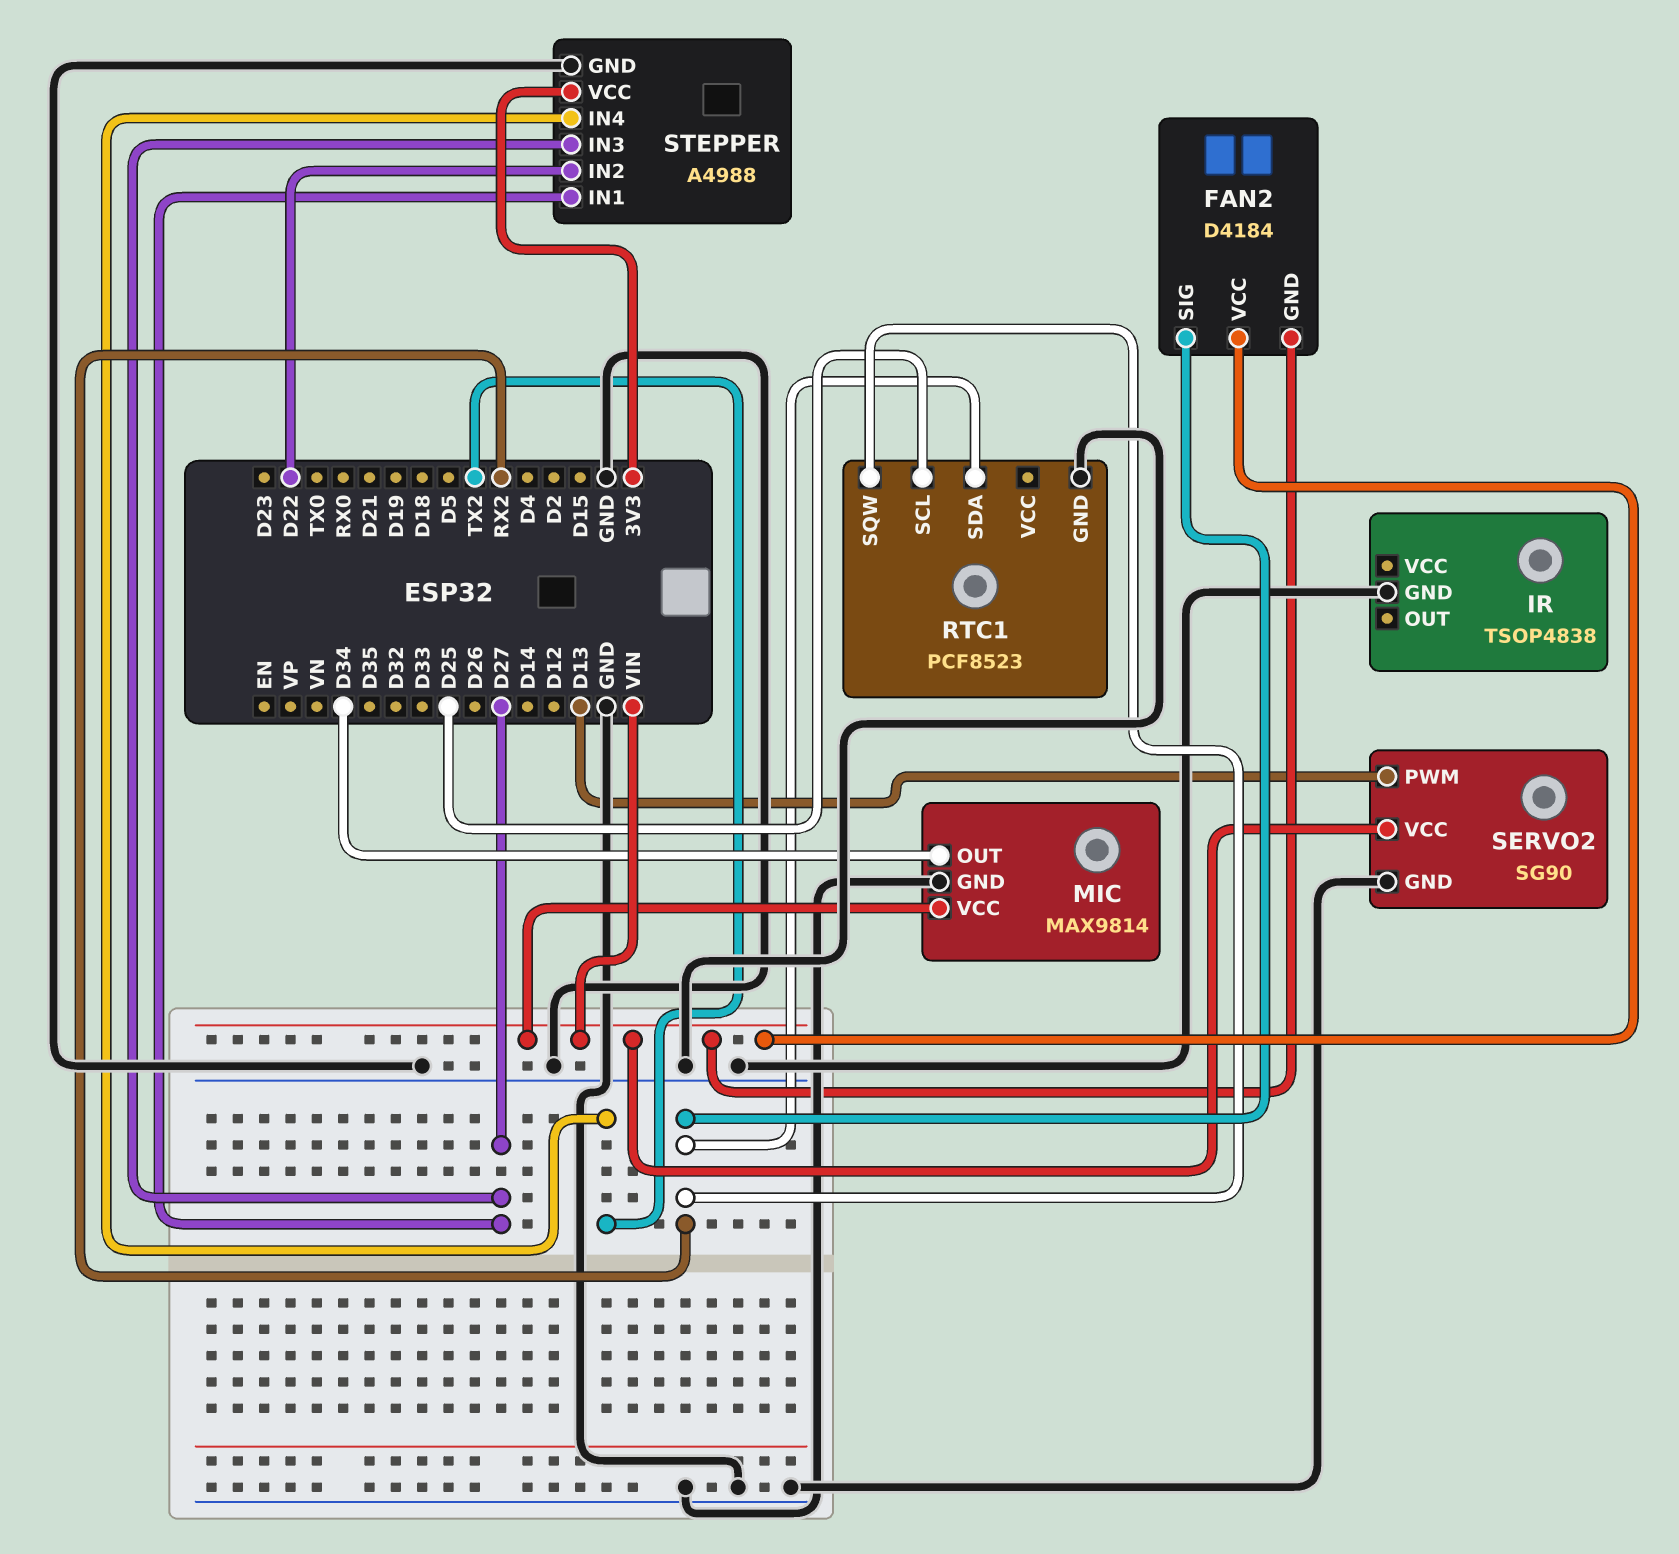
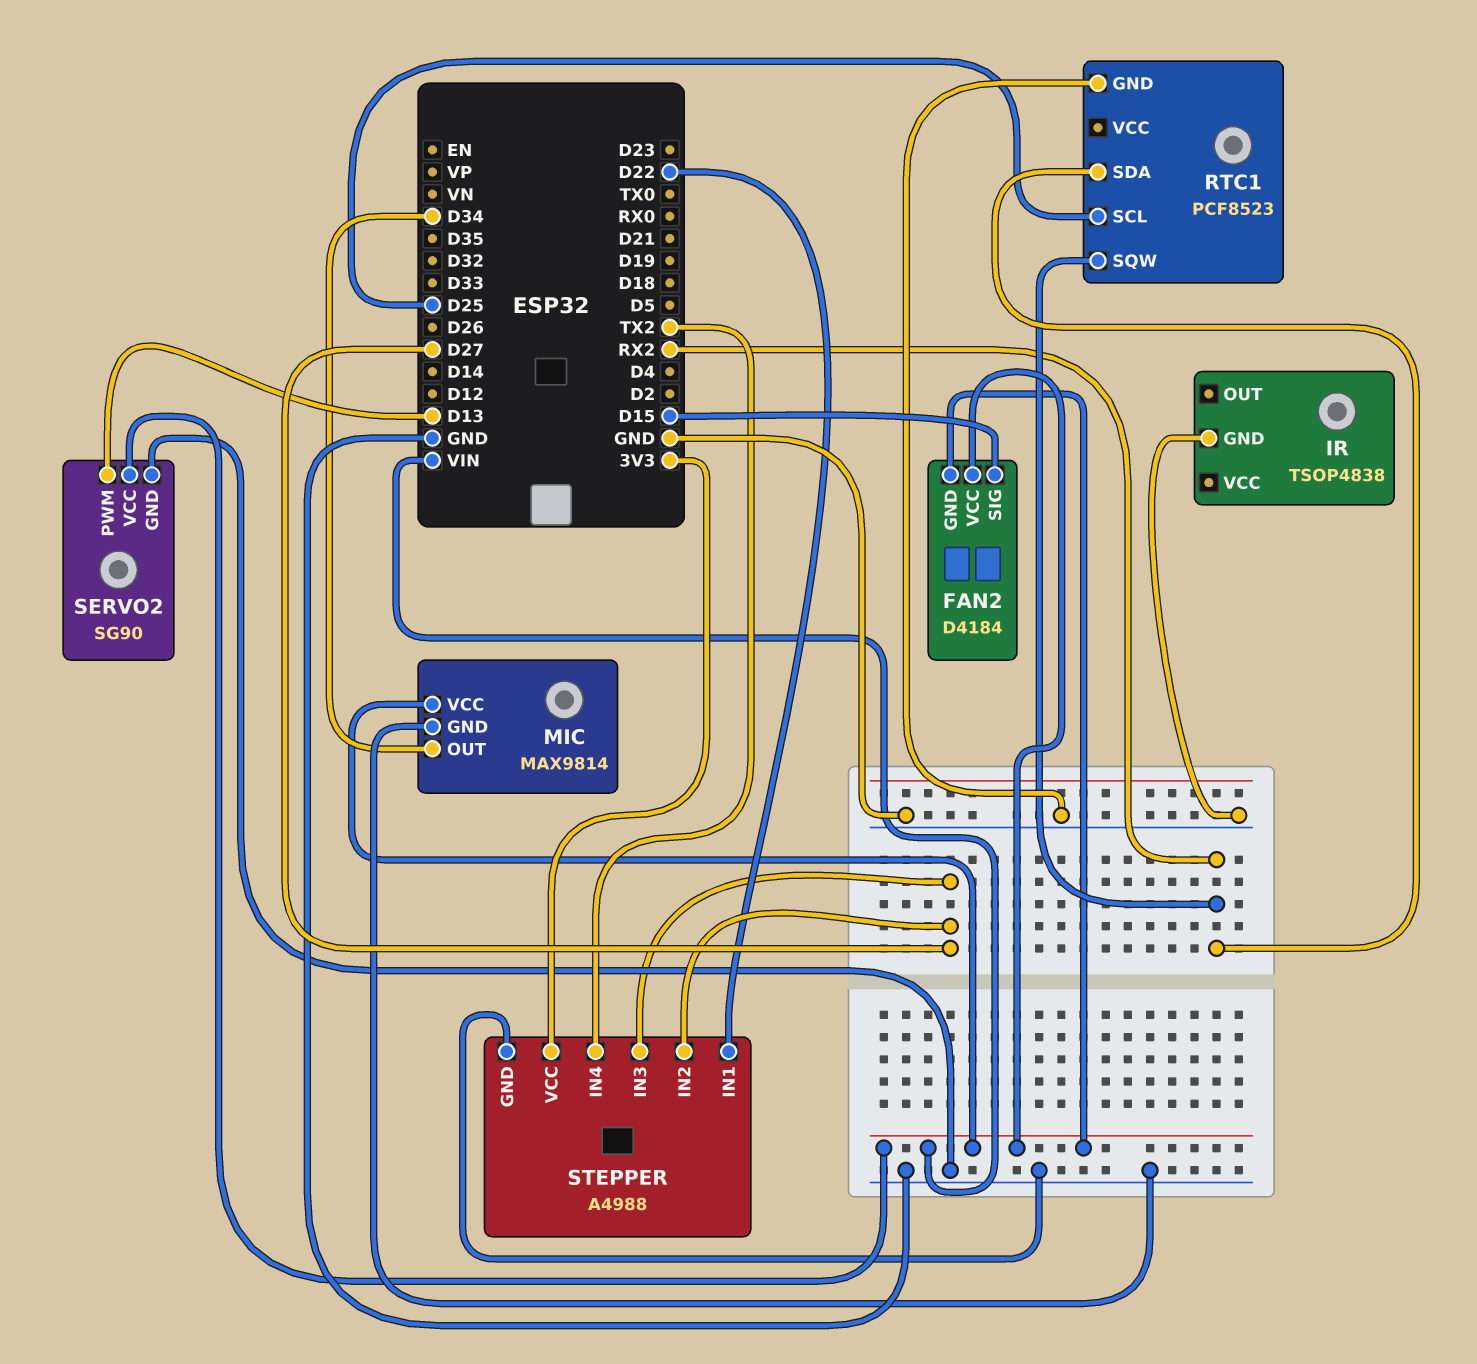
FAN2 pin SIG: RX2 -> D15
STEPPER pin IN1: D27 -> D22
STEPPER pin IN2: D22 -> D27

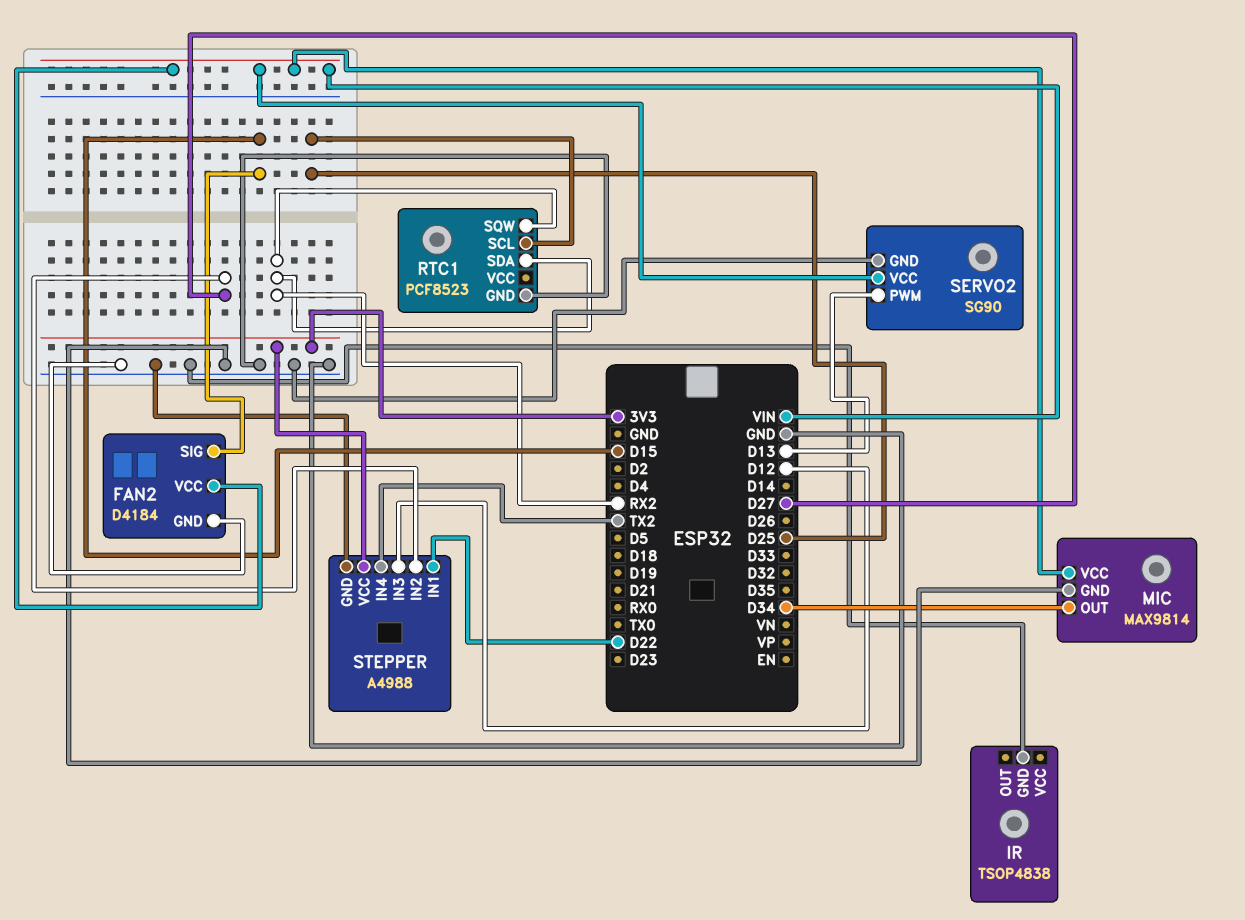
FAN2 pin GND: VIN -> GND
STEPPER pin IN3: D27 -> D12

